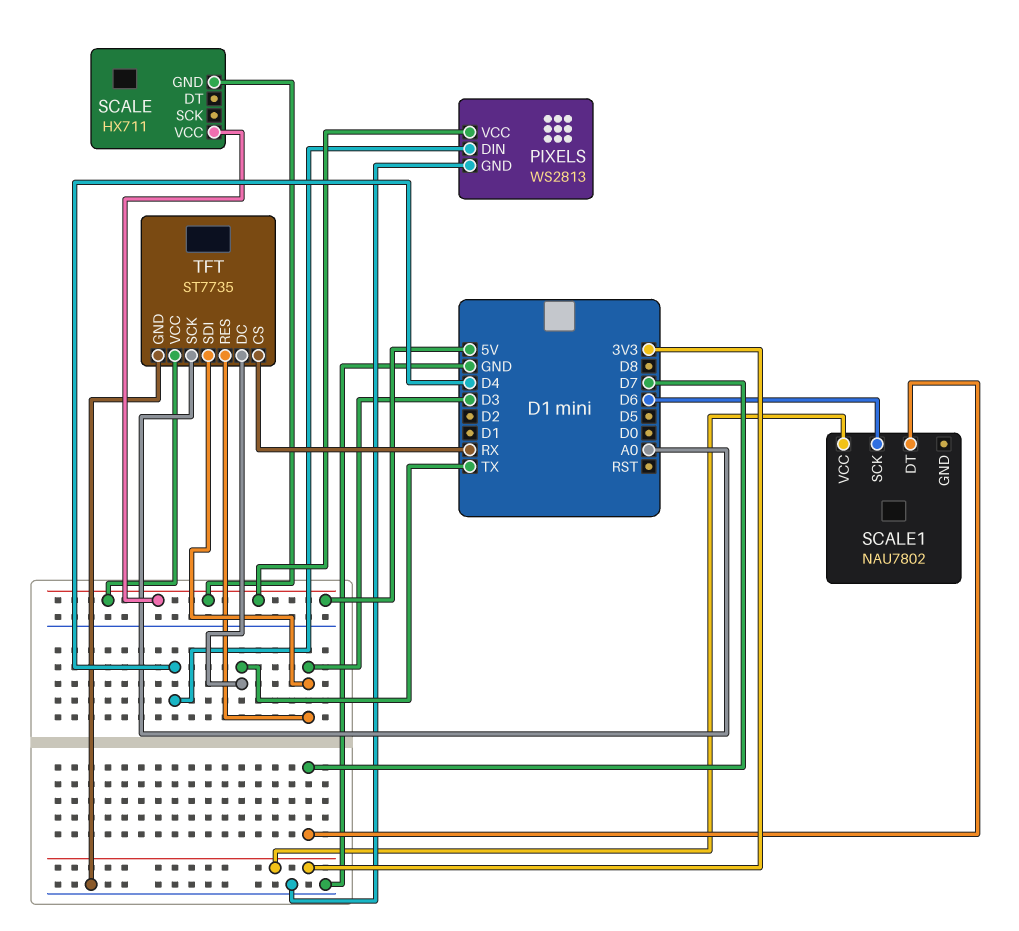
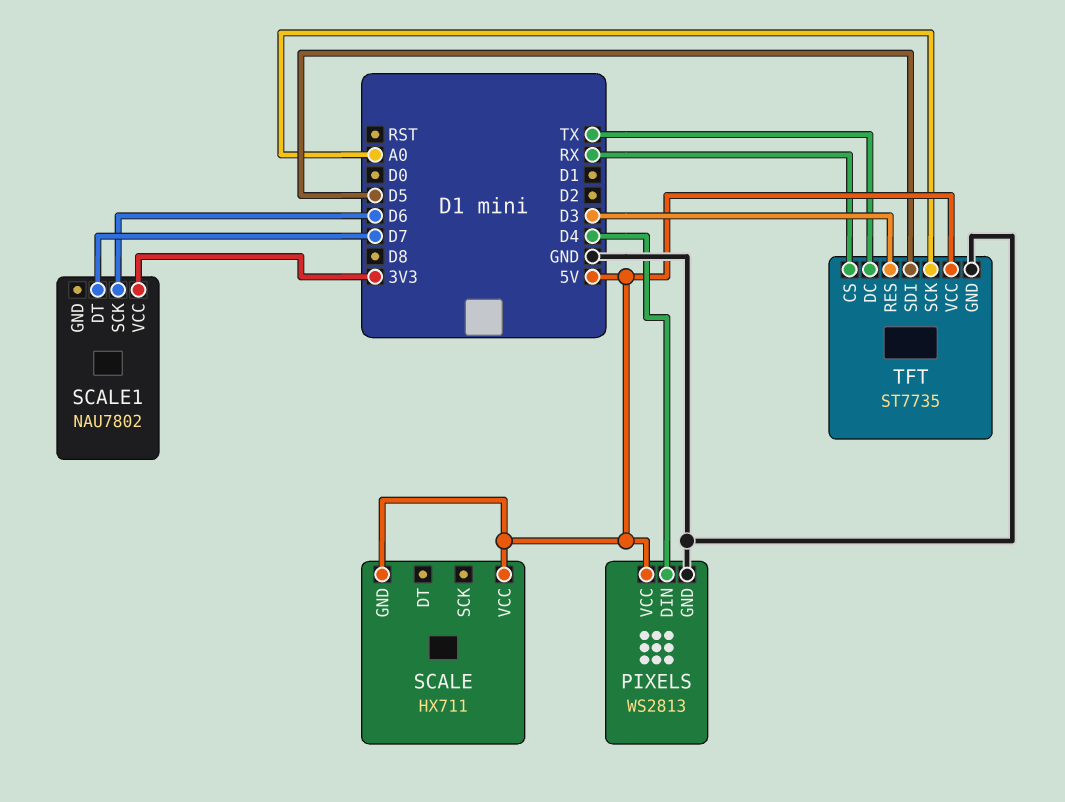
TFT pin SDI: D3 -> D5

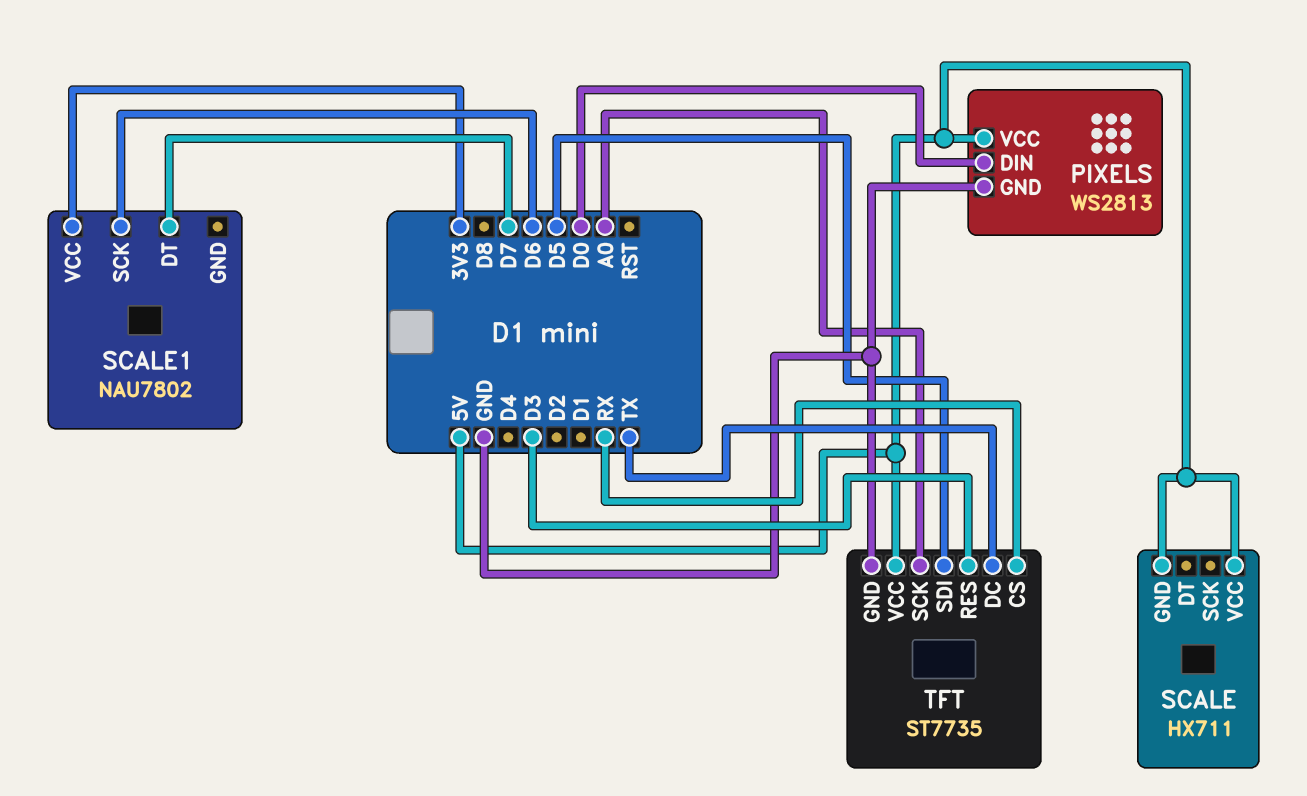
PIXELS pin DIN: D4 -> D0

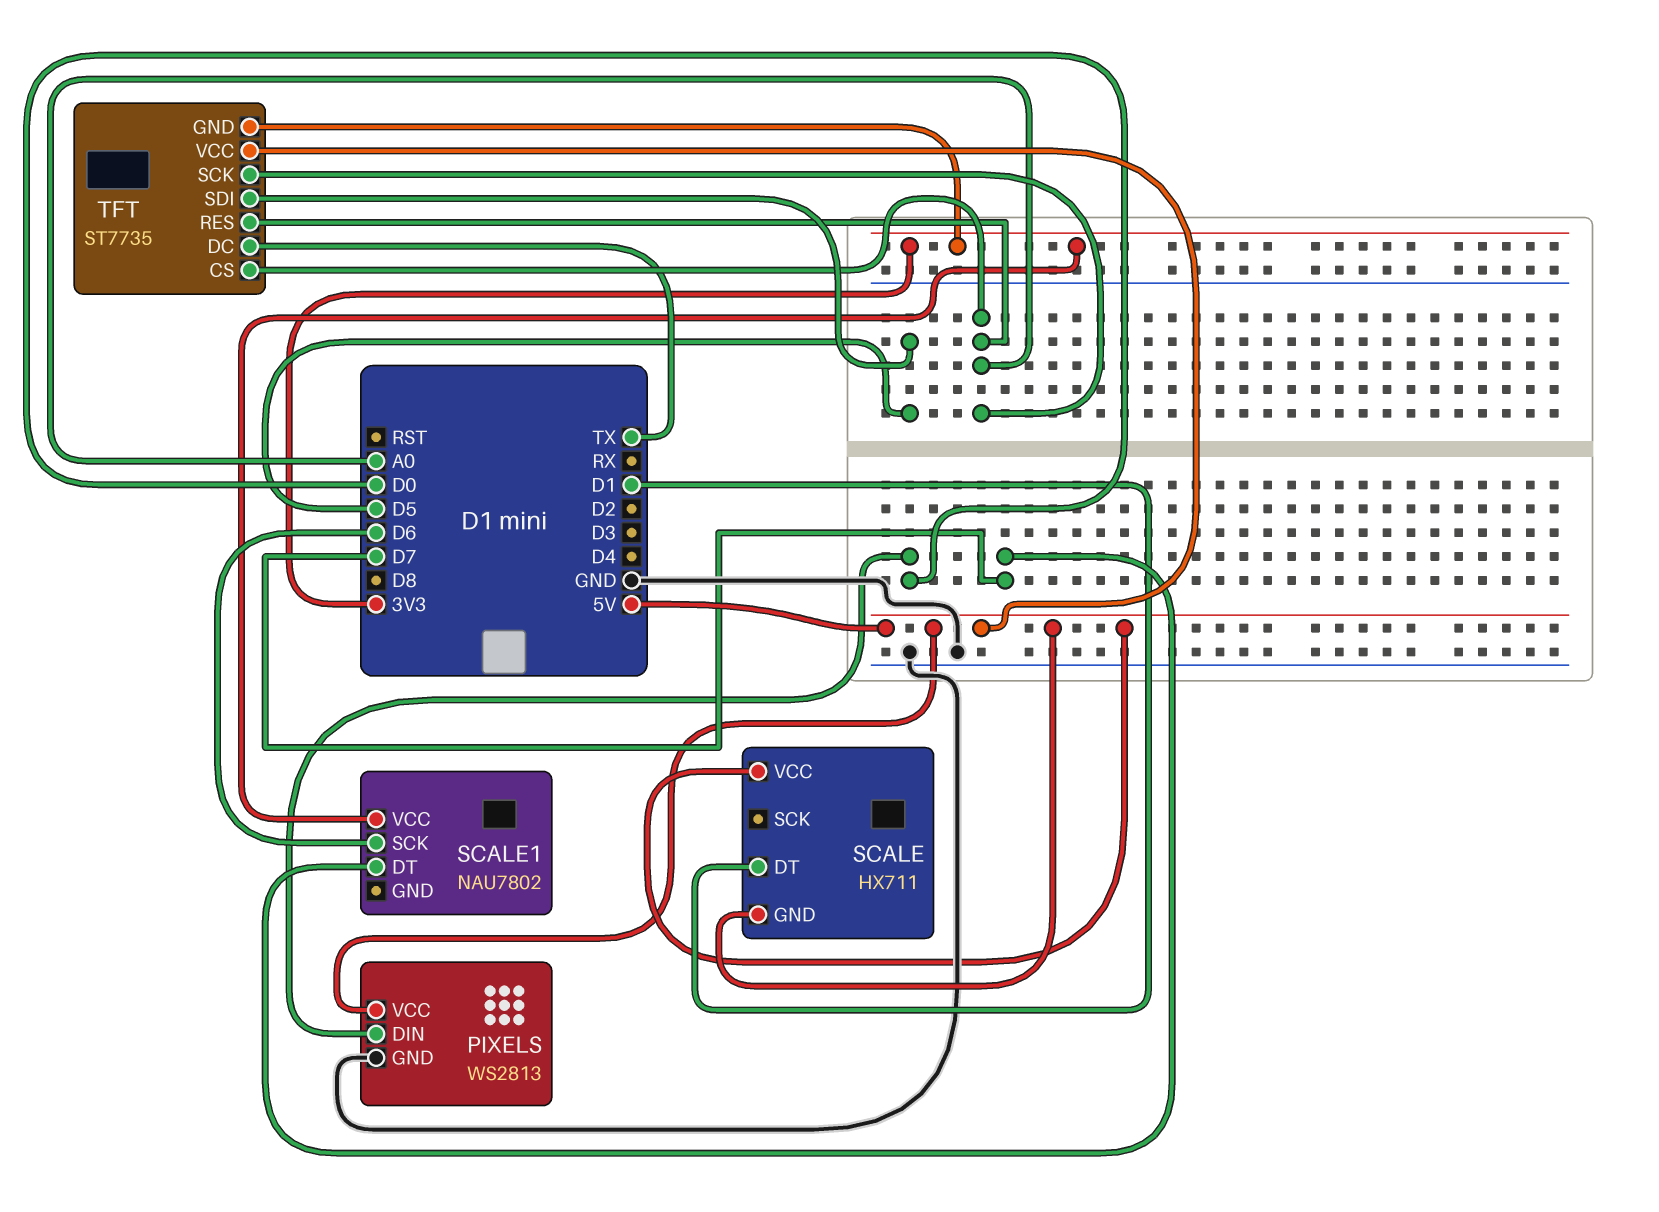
SCALE pin DT: none -> D1
TFT pin CS: RX -> A0
TFT pin GND: GND -> 3V3
TFT pin RES: D3 -> A0

